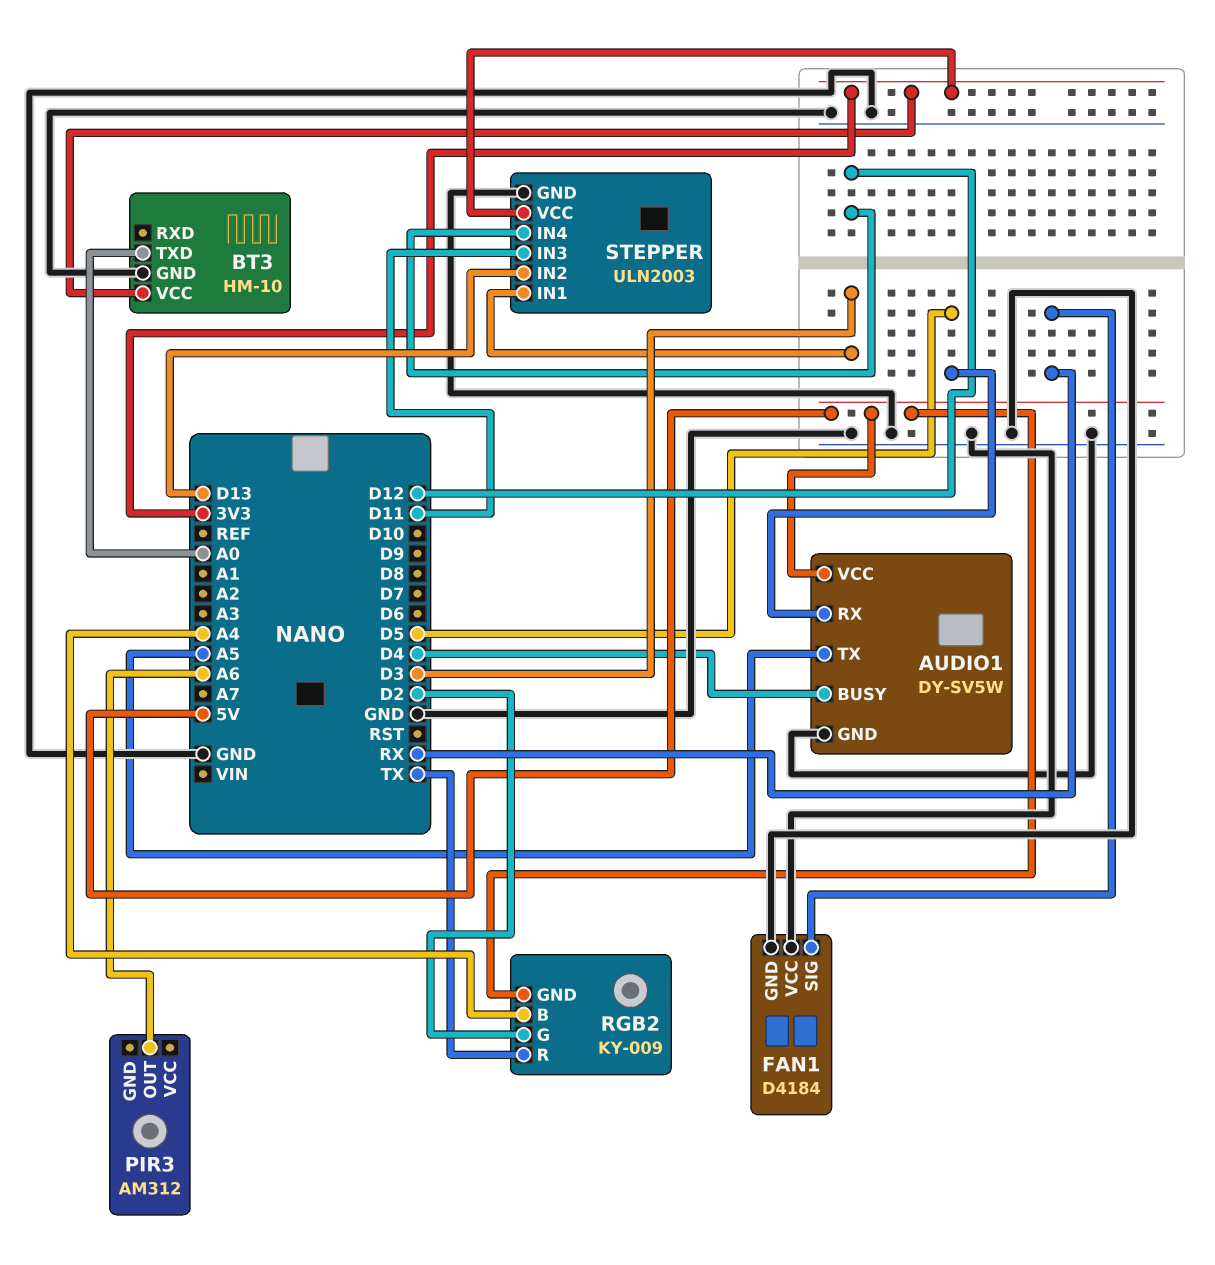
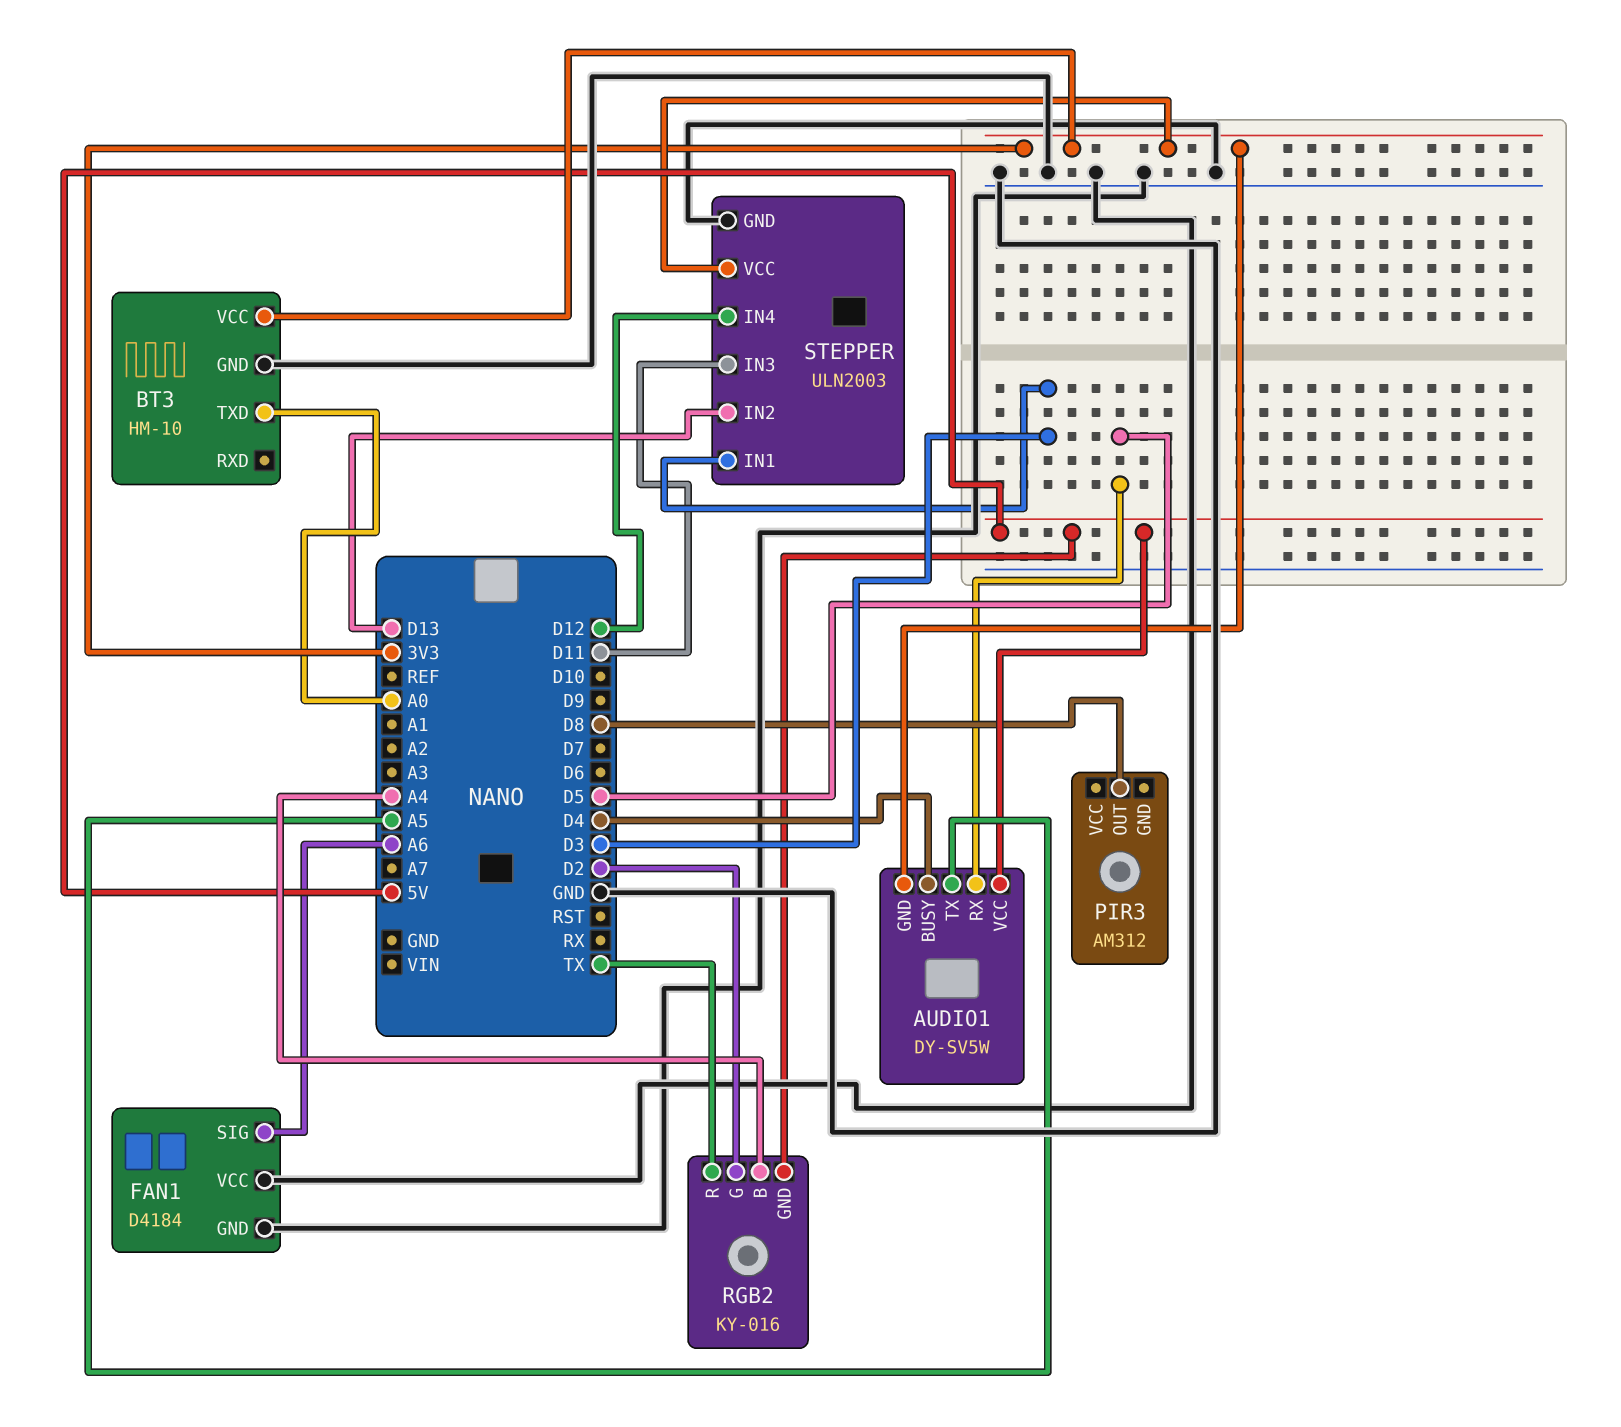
AUDIO1 pin GND: GND -> 3V3
FAN1 pin SIG: RX -> A6
PIR3 pin OUT: A6 -> D8
RGB2: KY-009 -> KY-016

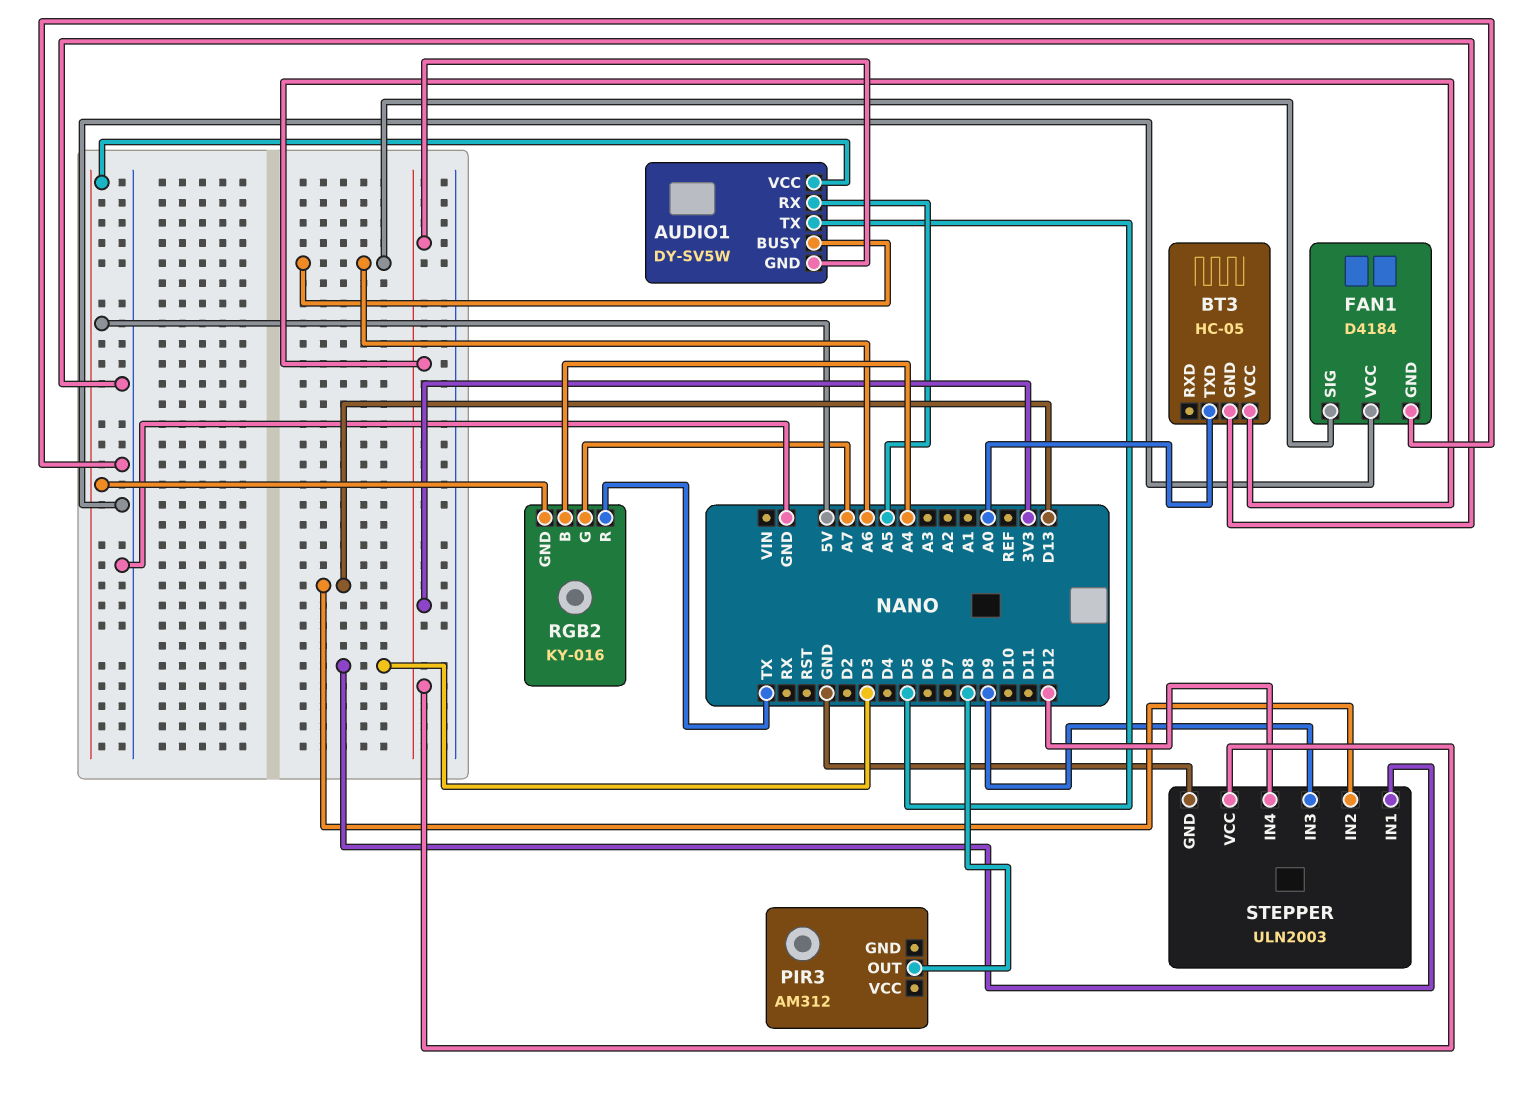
AUDIO1 pin BUSY: D4 -> A6
AUDIO1 pin RX: D5 -> A5
AUDIO1 pin TX: A5 -> D5
BT3: HM-10 -> HC-05
RGB2 pin G: D2 -> A7
STEPPER pin IN3: D11 -> D9

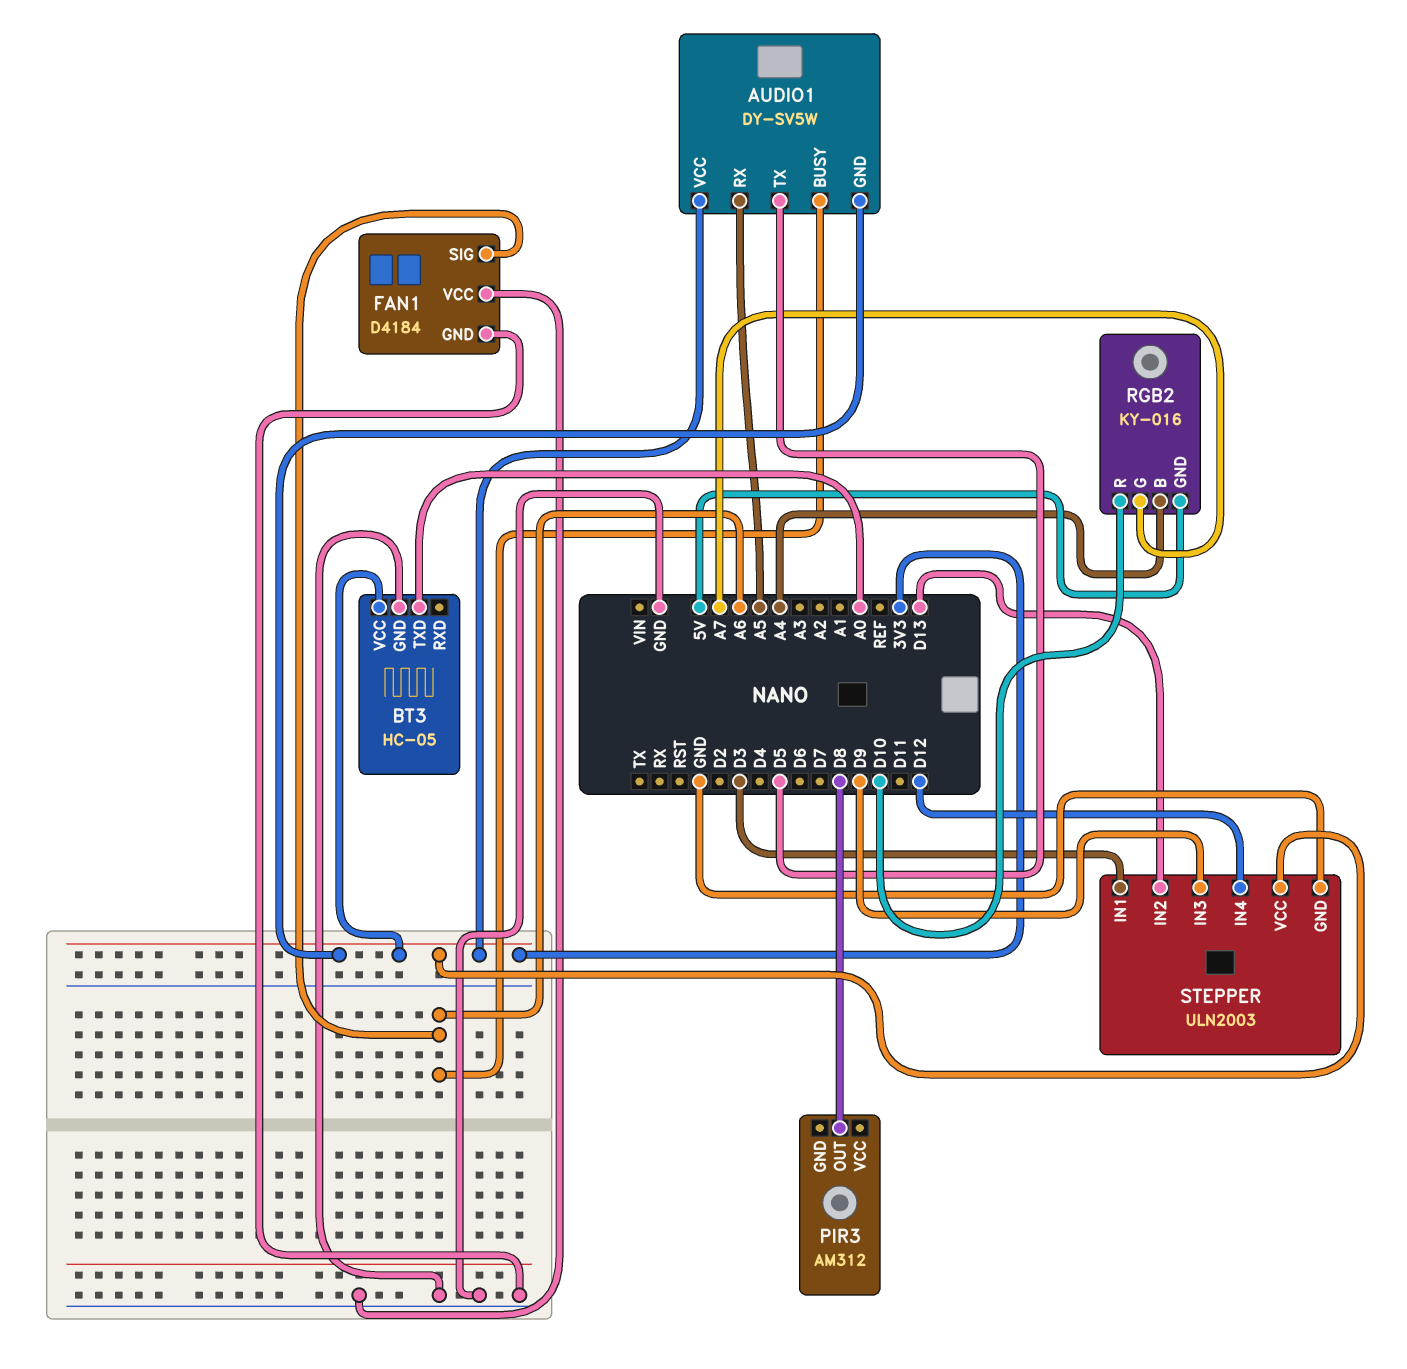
AUDIO1 pin VCC: 5V -> 3V3
RGB2 pin R: TX -> D10

